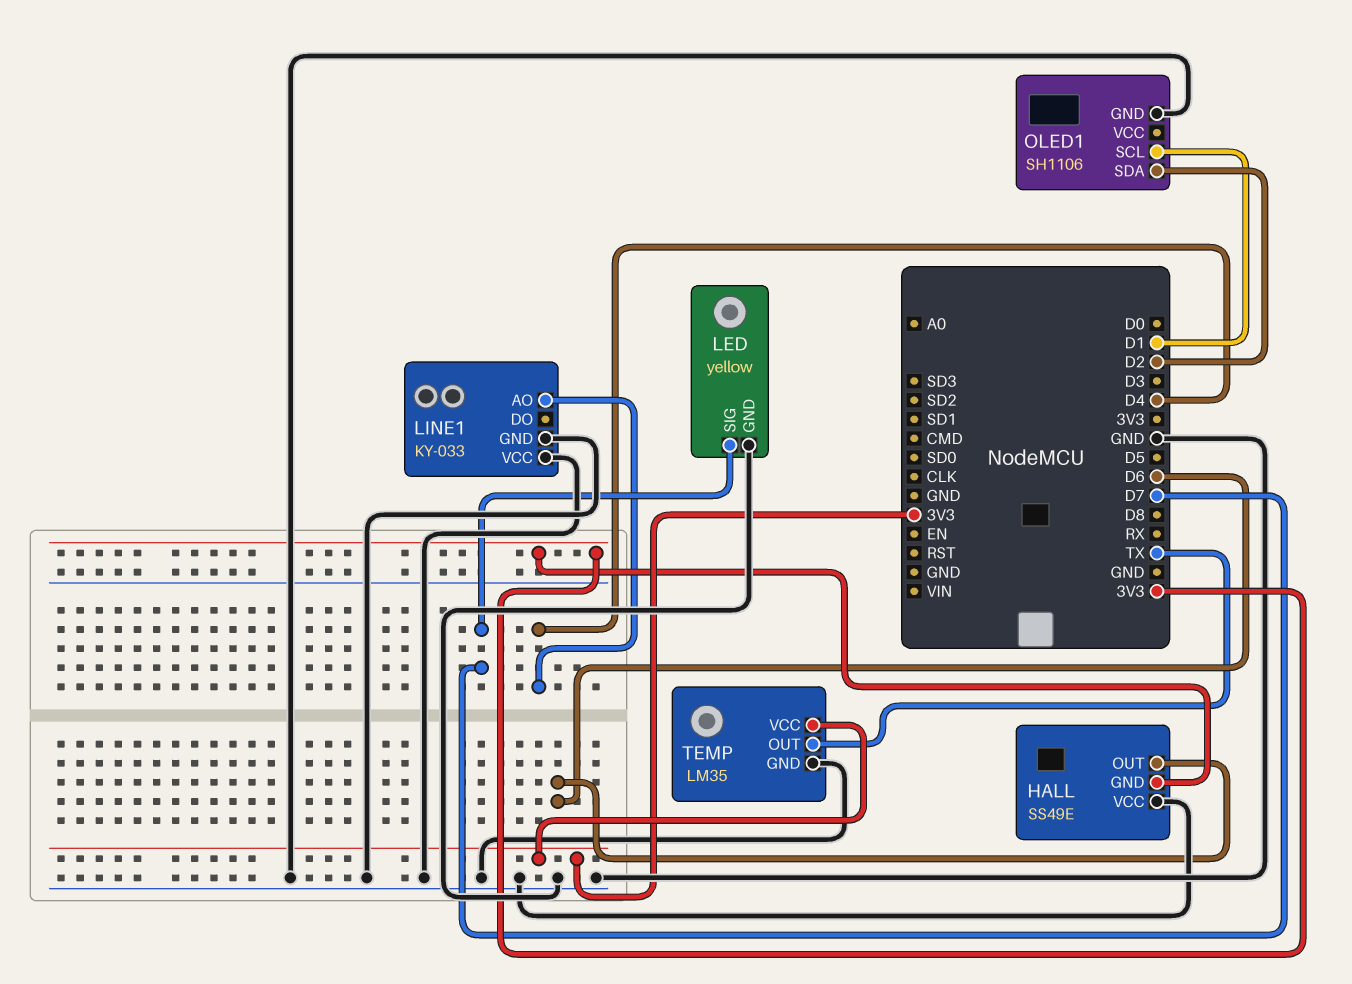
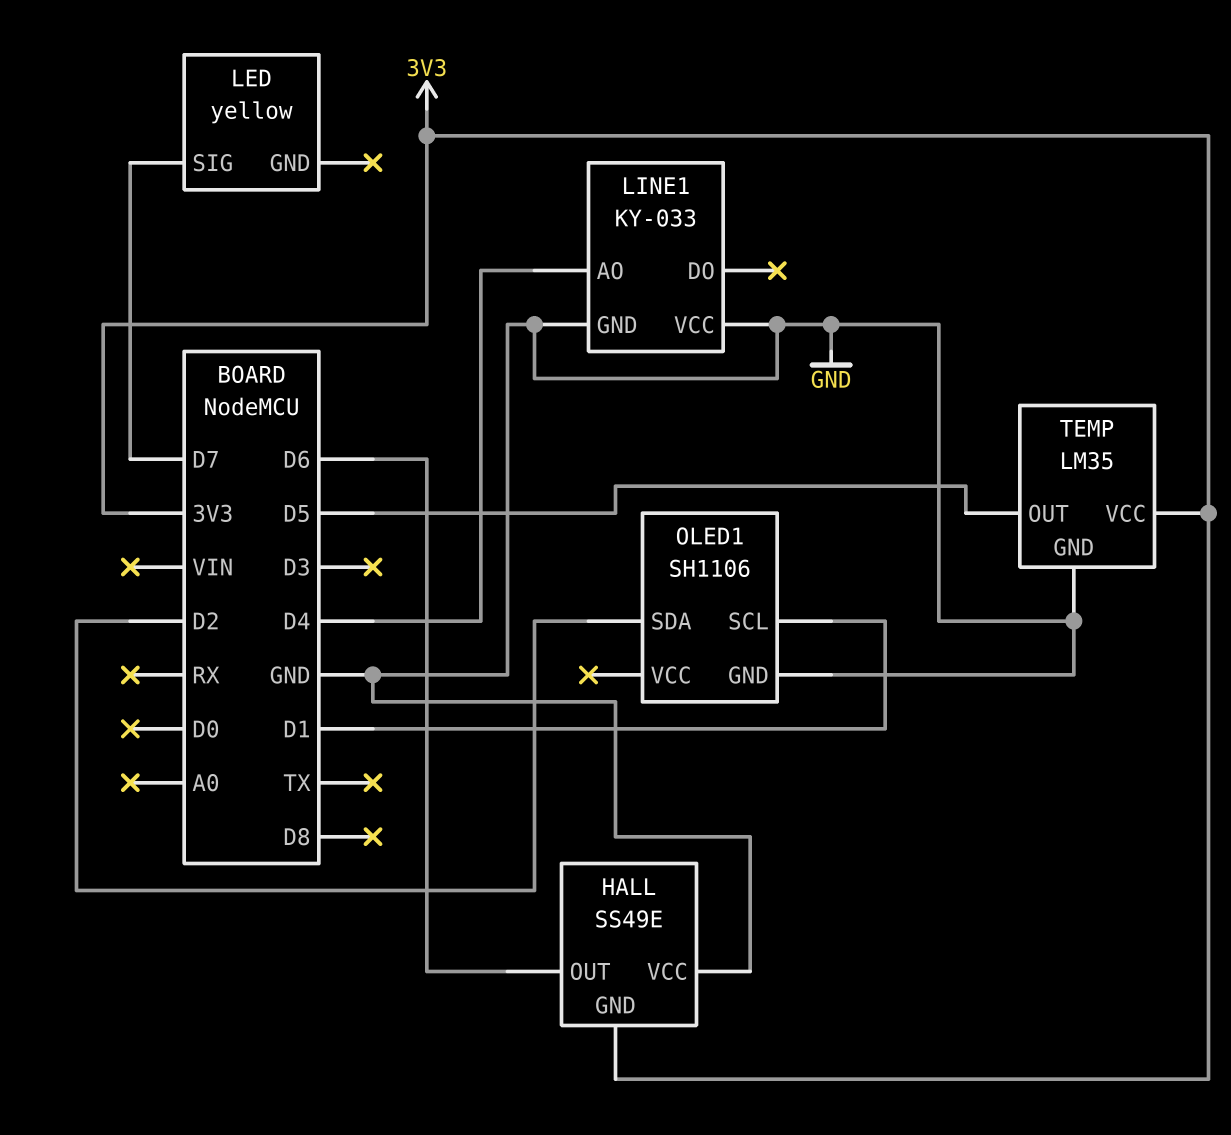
LED pin GND: GND -> none
TEMP pin OUT: TX -> D5

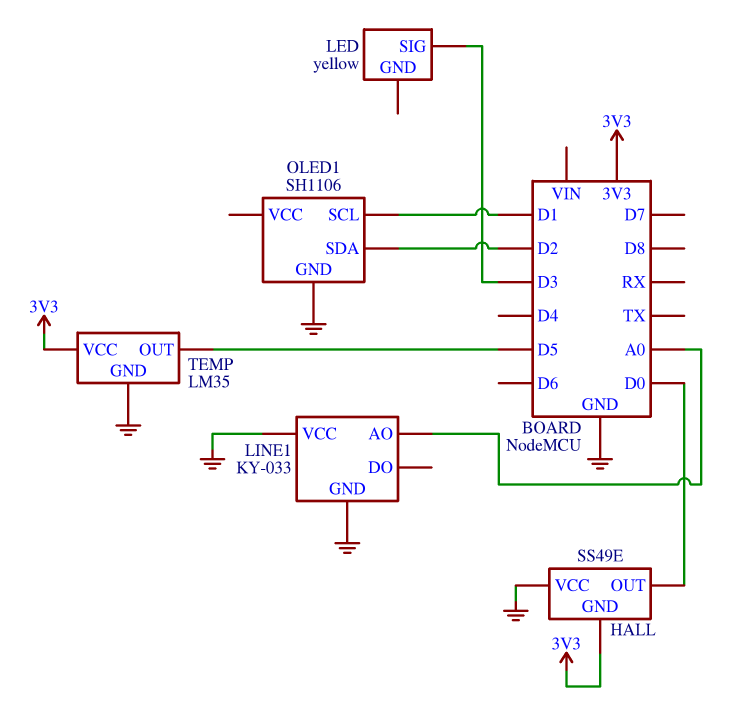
HALL pin OUT: D6 -> D0
LED pin SIG: D7 -> D3
LINE1 pin AO: D4 -> A0

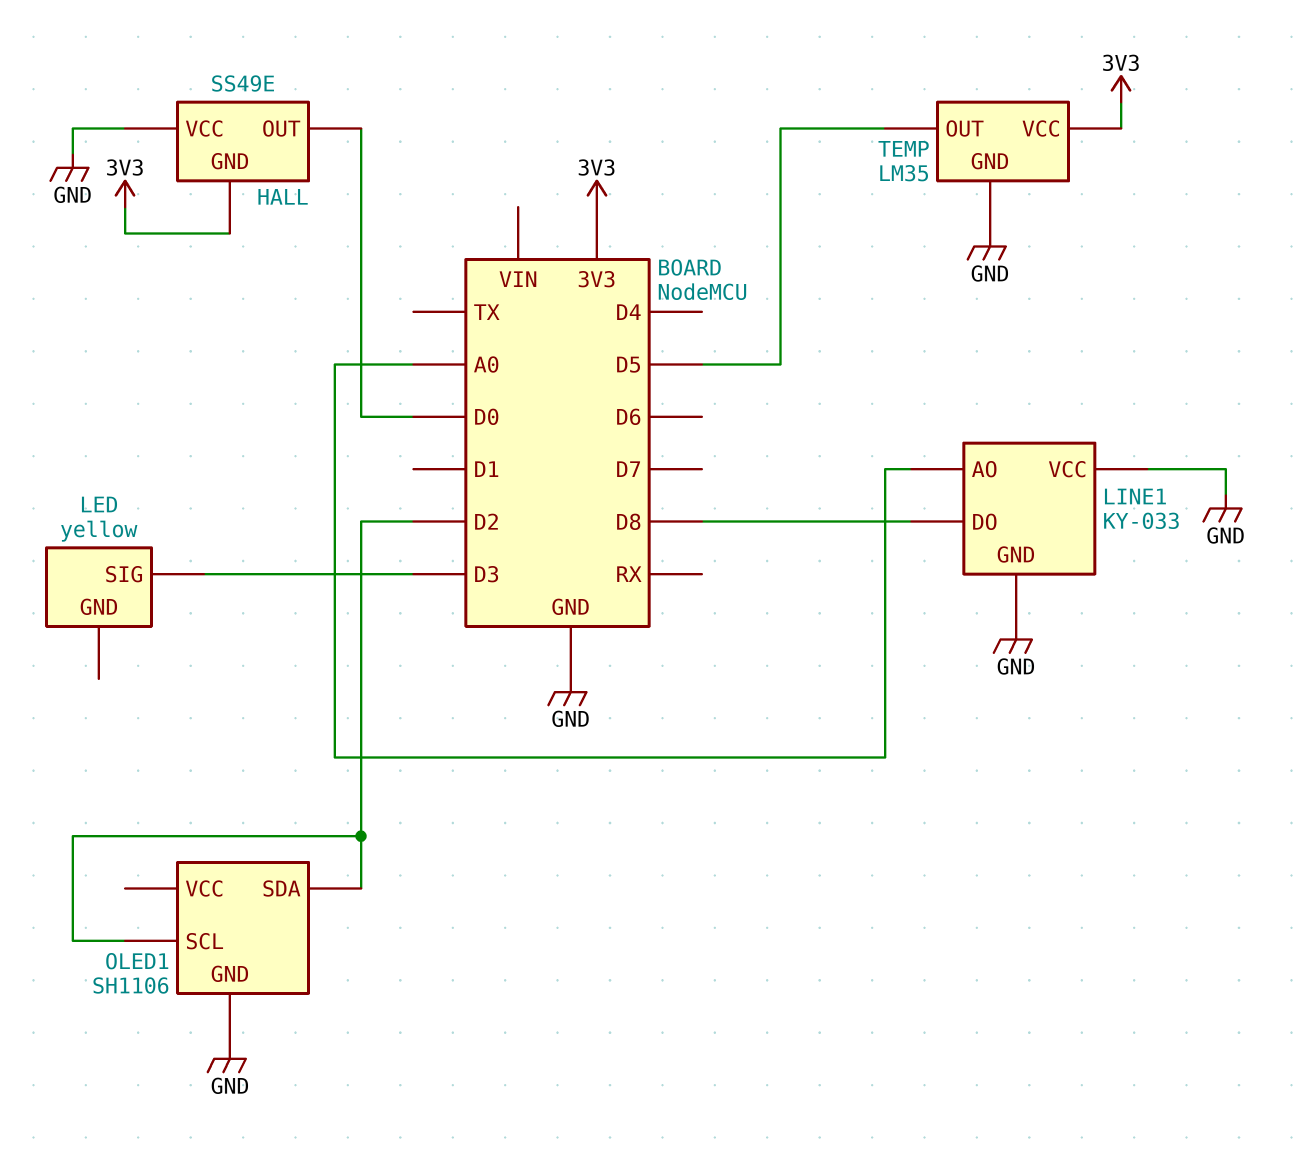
LINE1 pin DO: none -> D8
OLED1 pin SCL: D1 -> D2

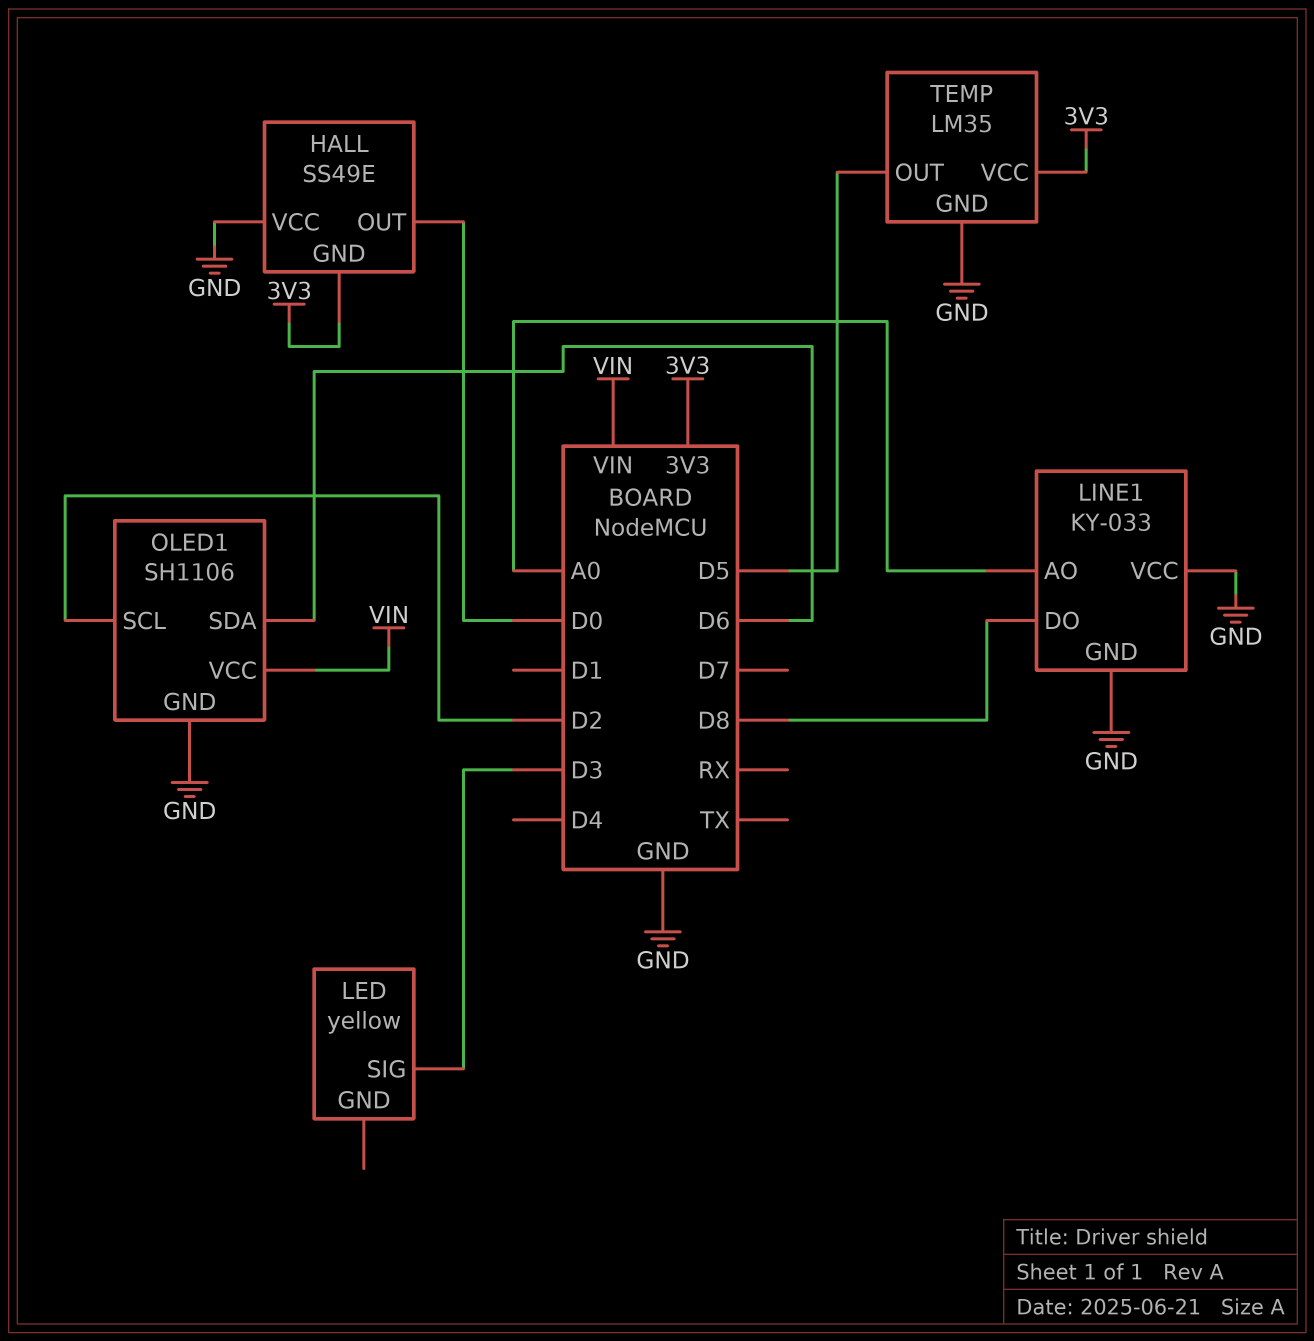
OLED1 pin SDA: D2 -> D6
OLED1 pin VCC: none -> VIN

